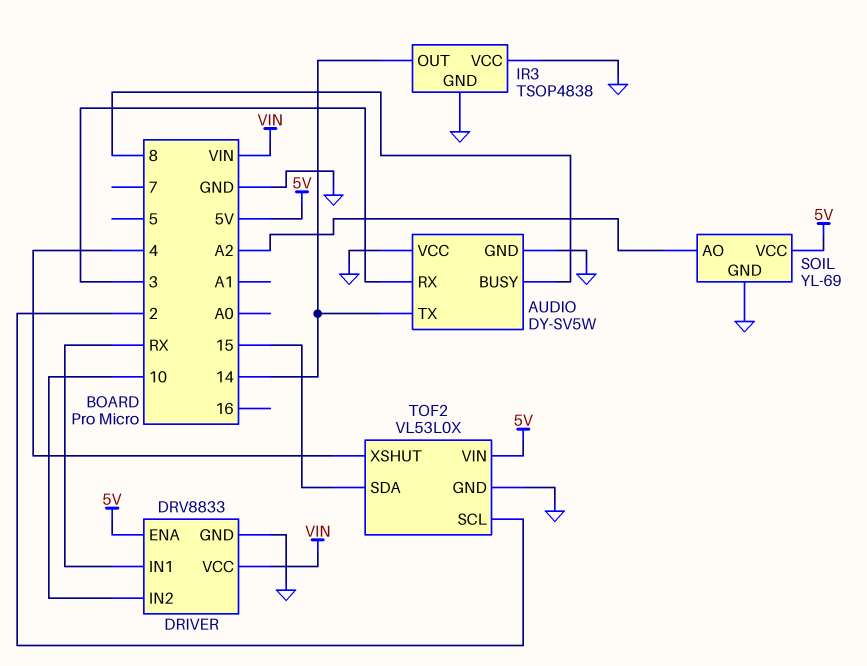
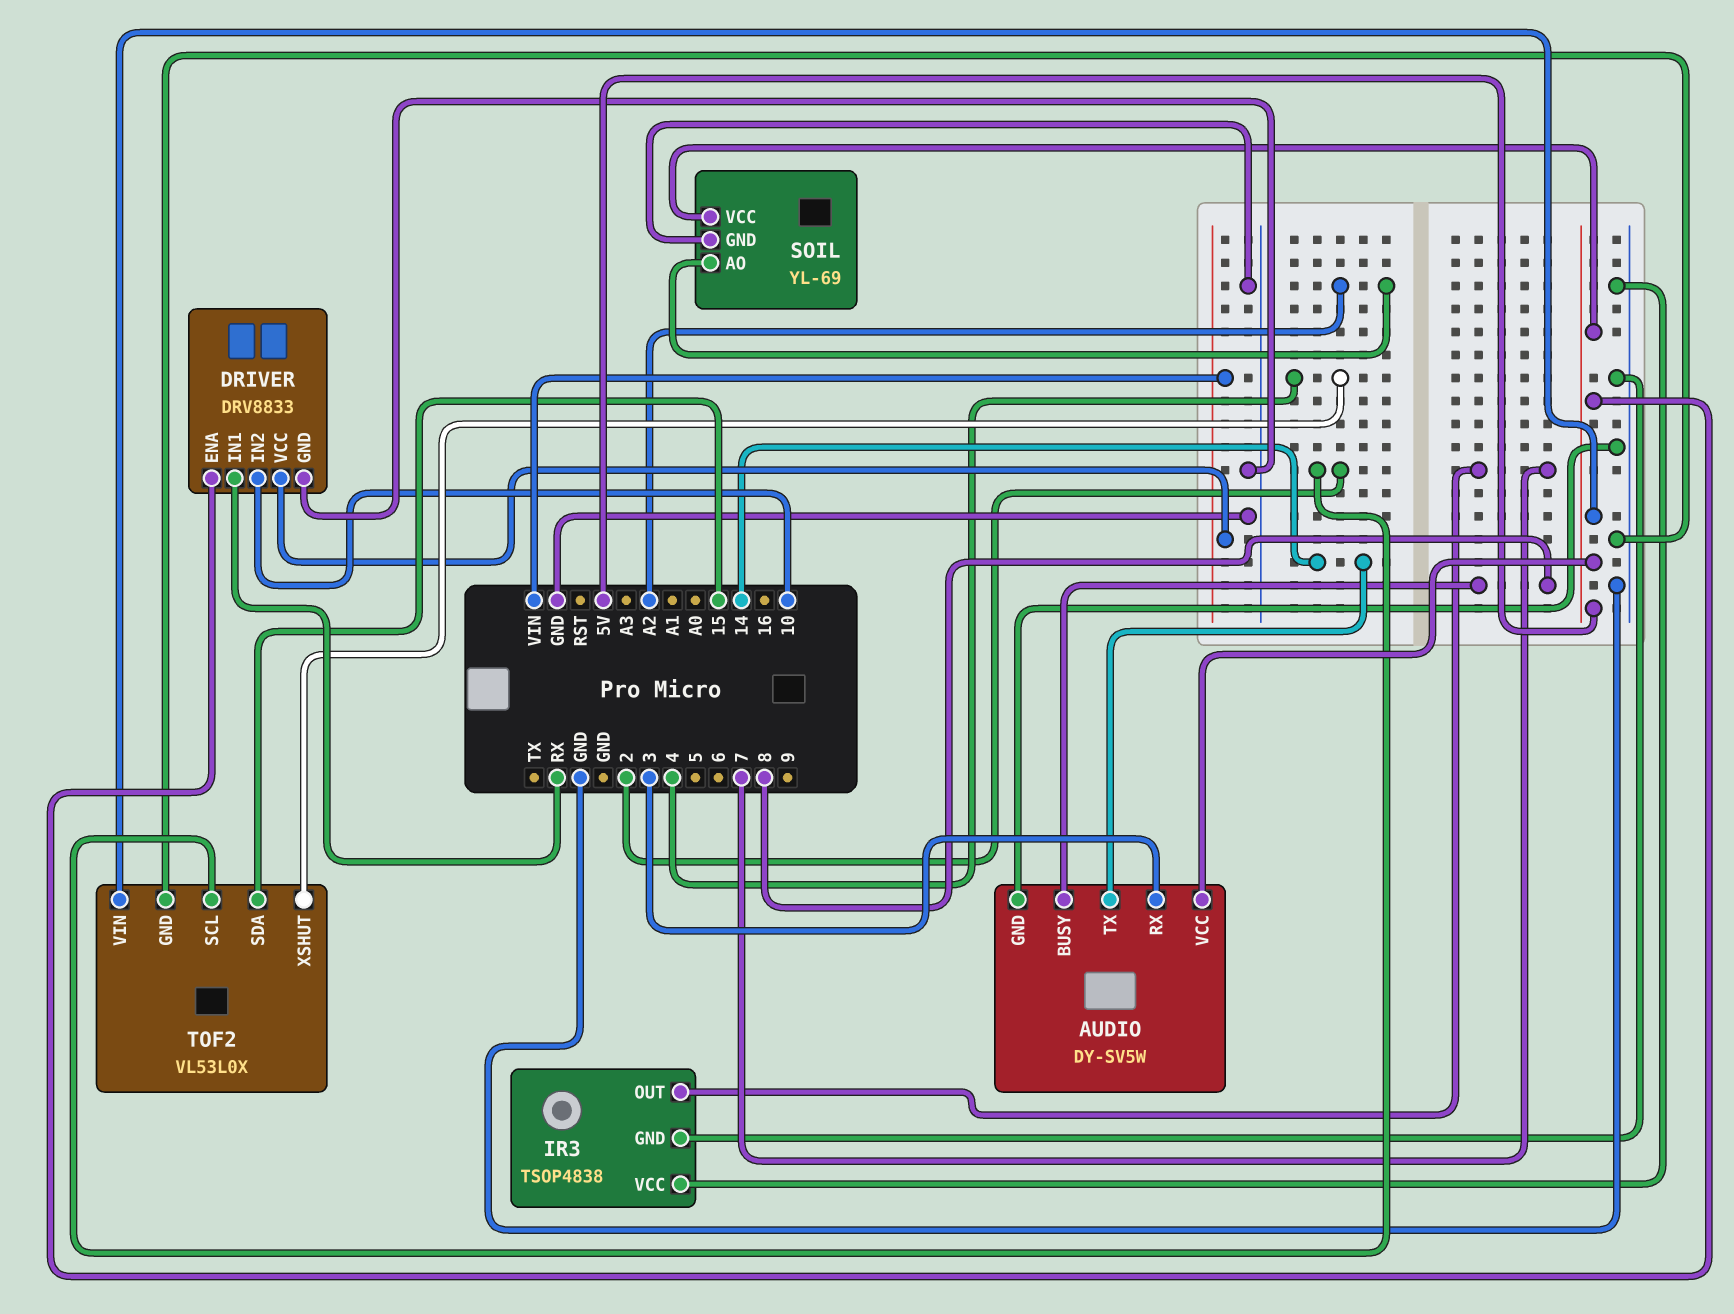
AUDIO pin VCC: GND -> 5V
IR3 pin OUT: 14 -> 7

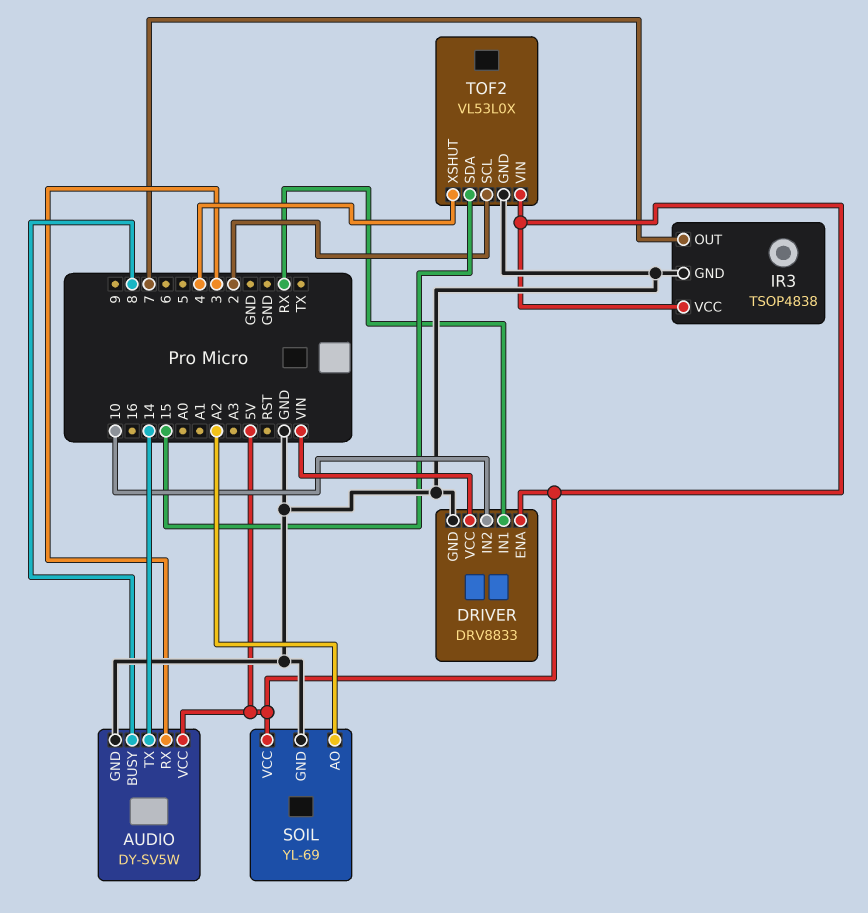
IR3 pin VCC: GND -> 5V

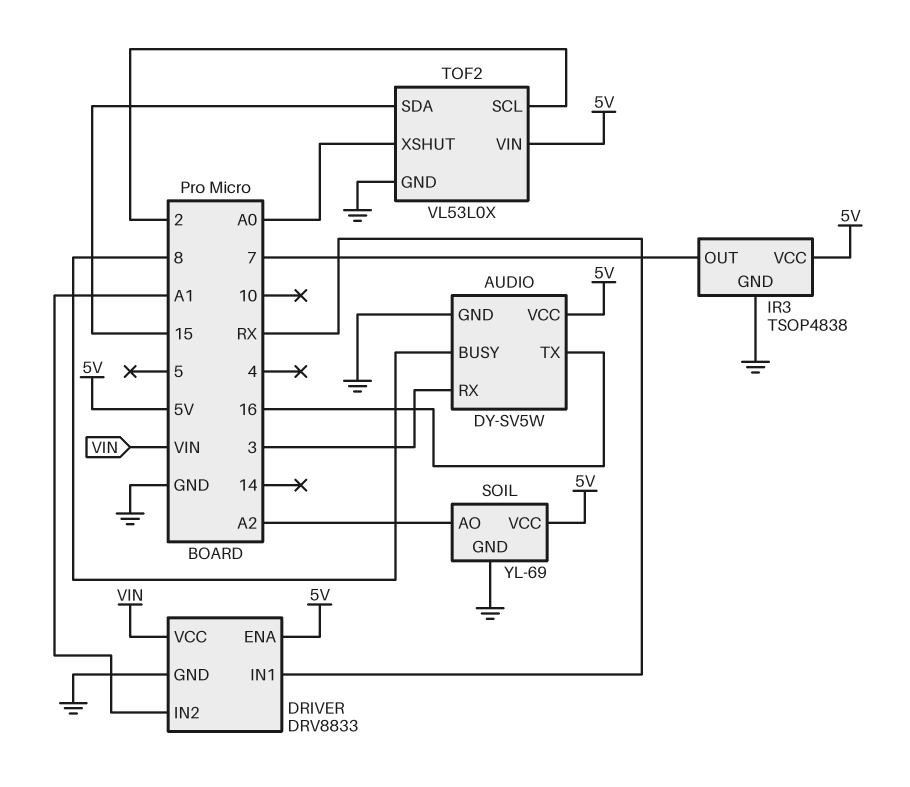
AUDIO pin TX: 14 -> 16
DRIVER pin IN2: 10 -> A1
TOF2 pin XSHUT: 4 -> A0

